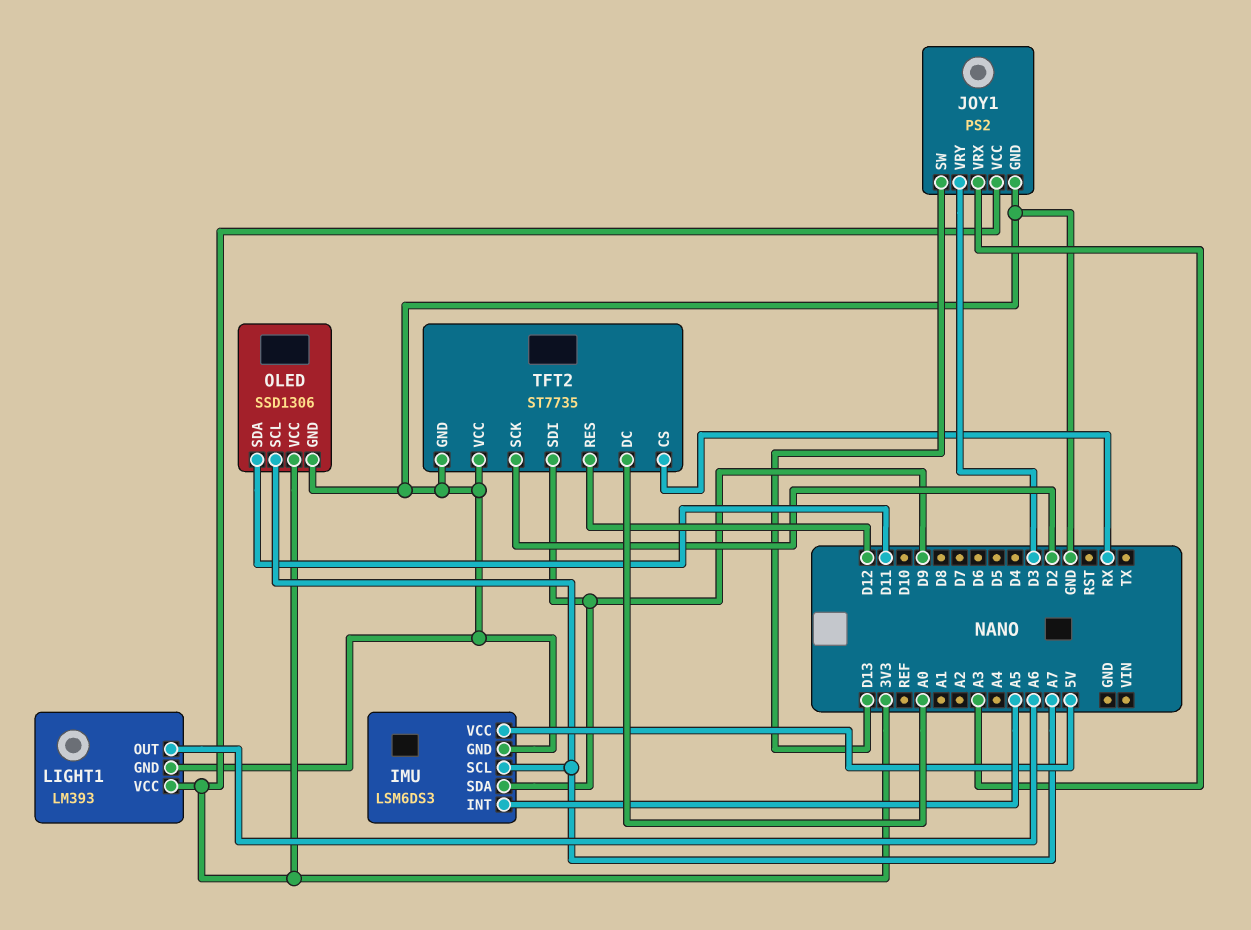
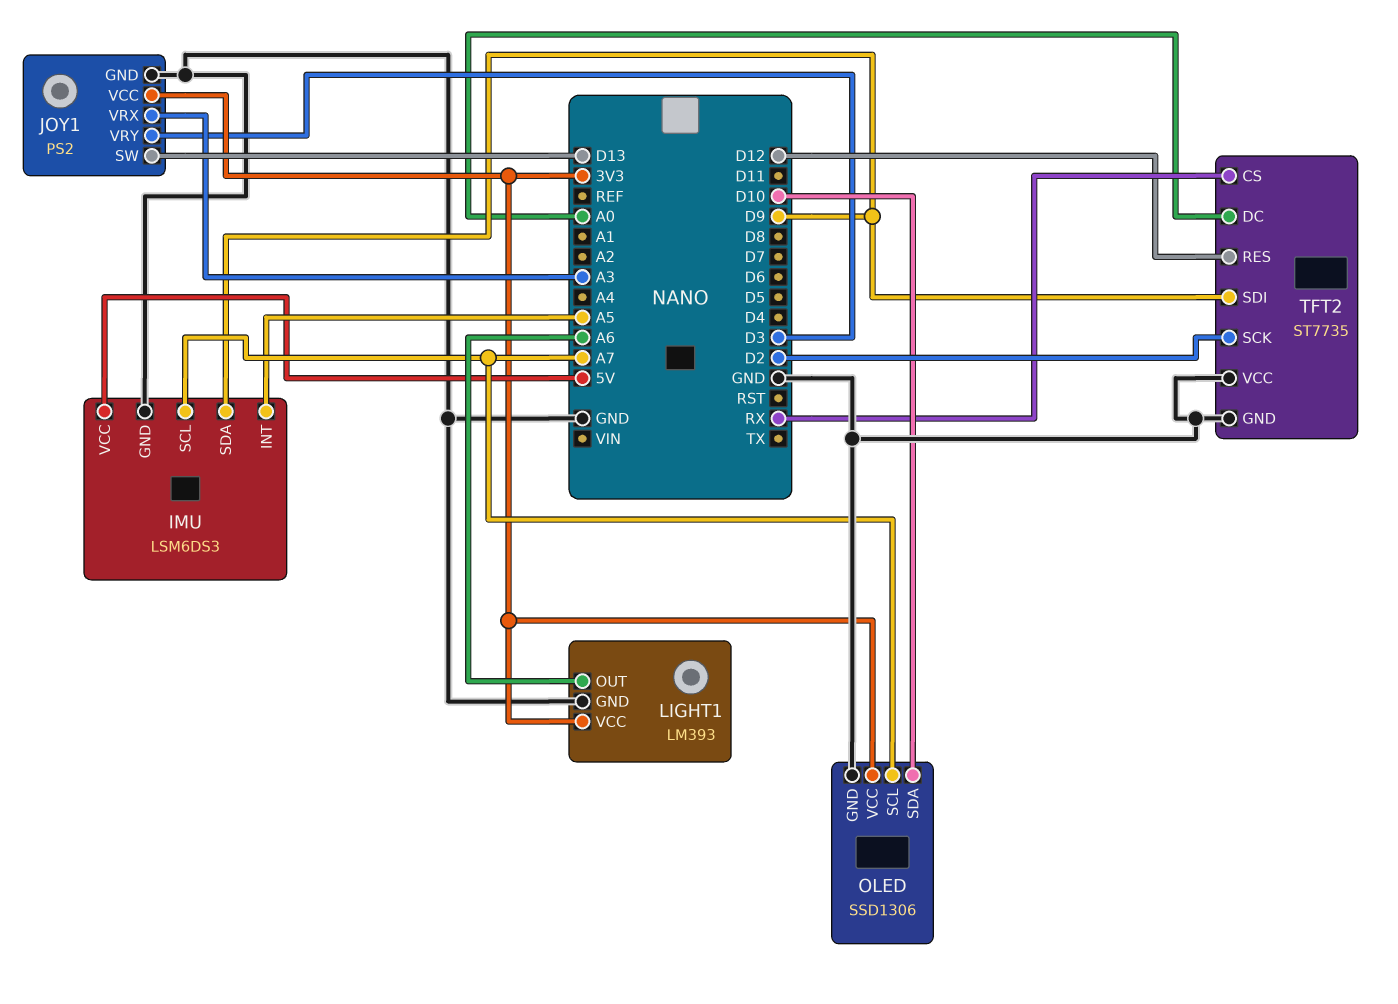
OLED pin SDA: D11 -> D10

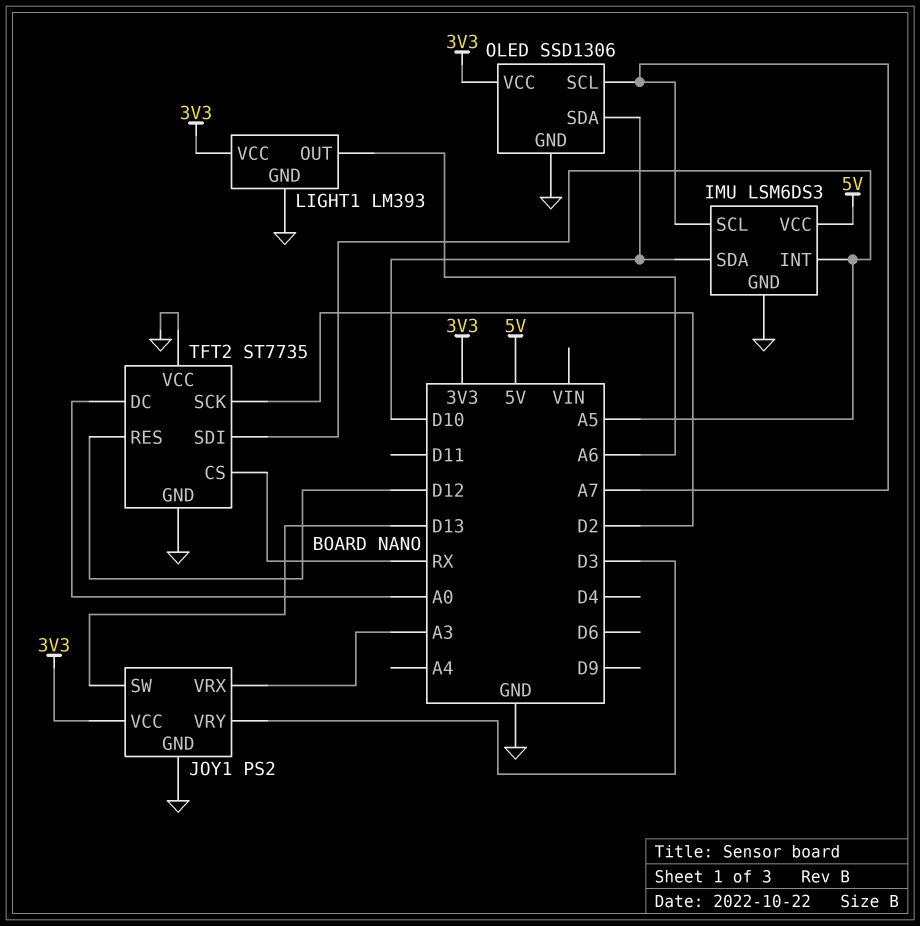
IMU pin SDA: D9 -> D10
TFT2 pin SDI: D9 -> A5

